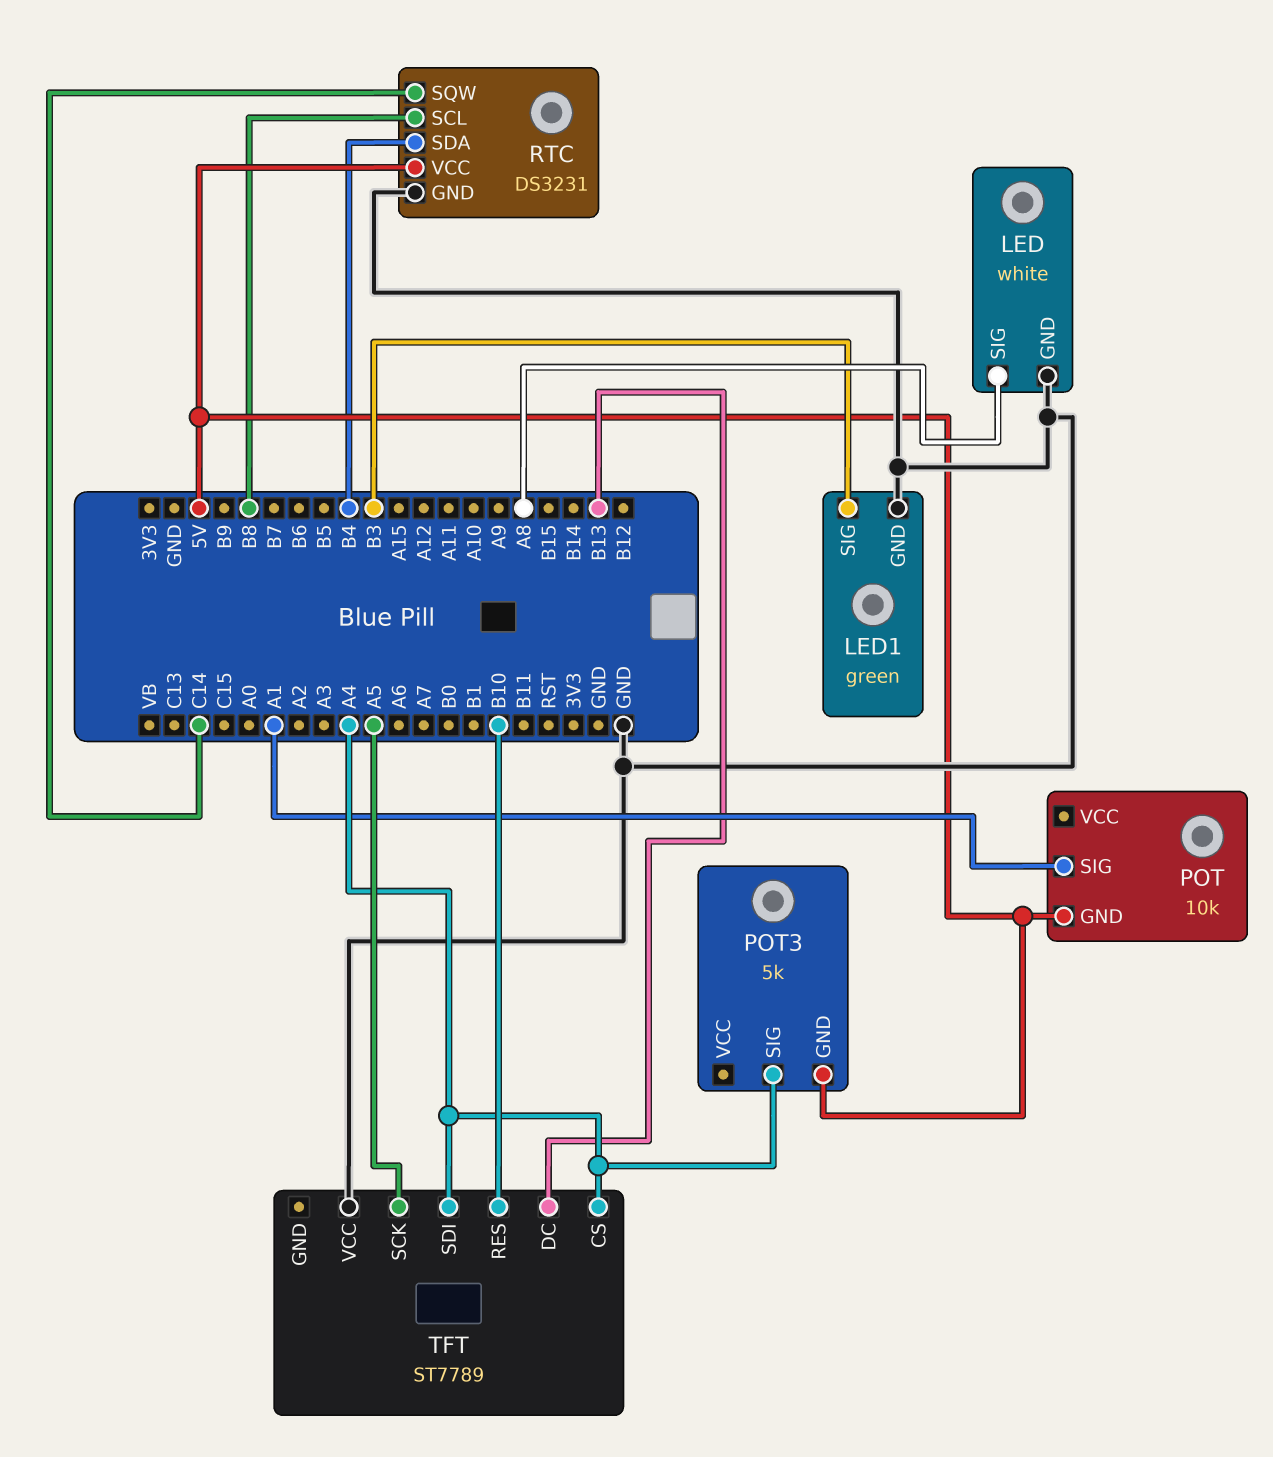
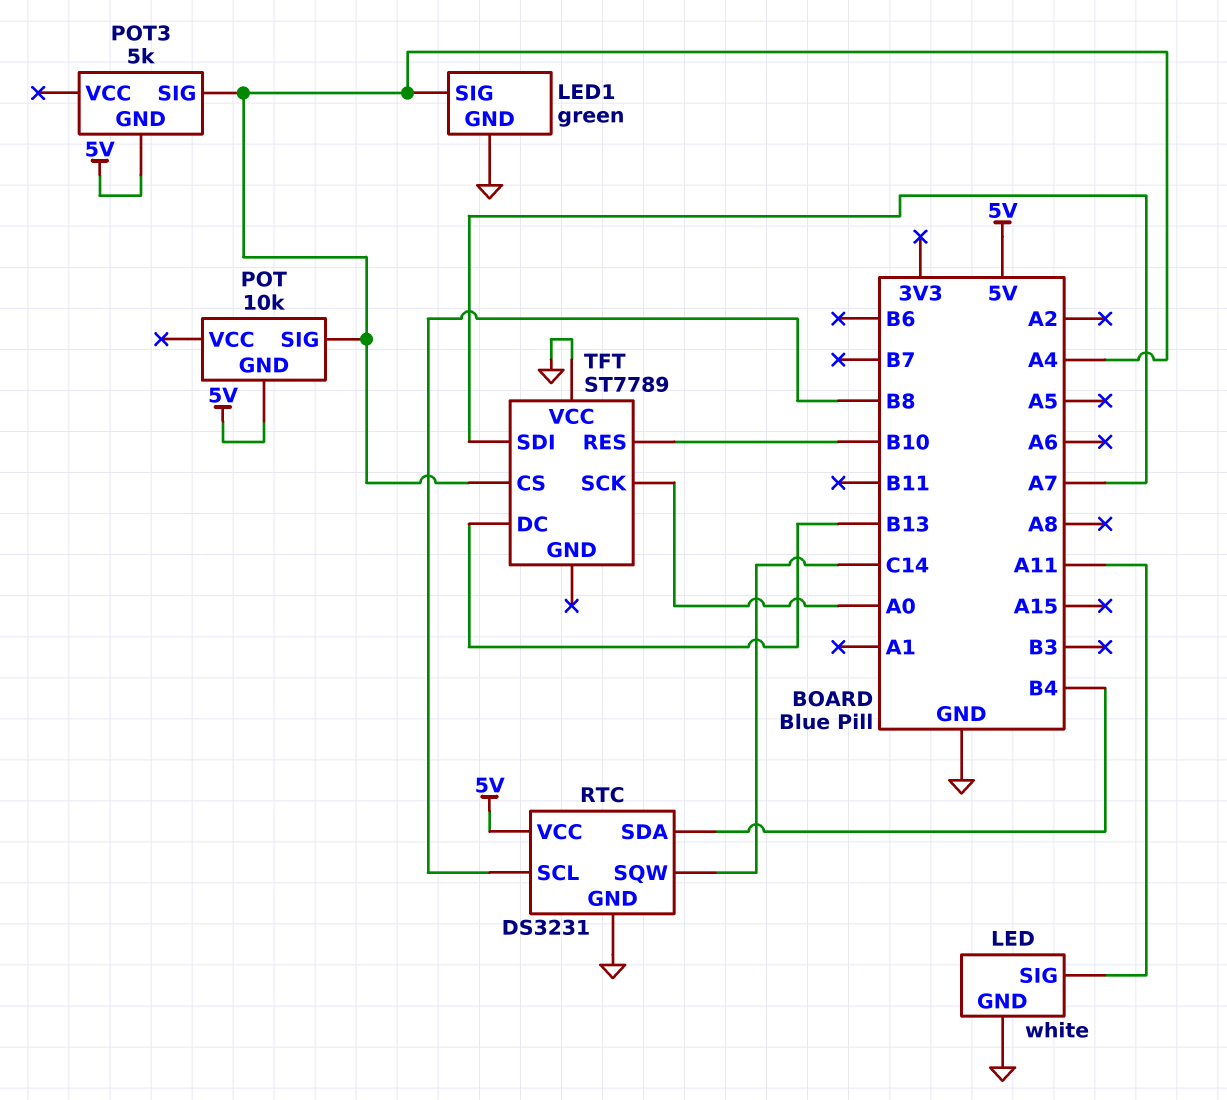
LED pin SIG: A8 -> A11
LED1 pin SIG: B3 -> A4
POT pin SIG: A1 -> A4
TFT pin SCK: A5 -> A0
TFT pin SDI: A4 -> A7

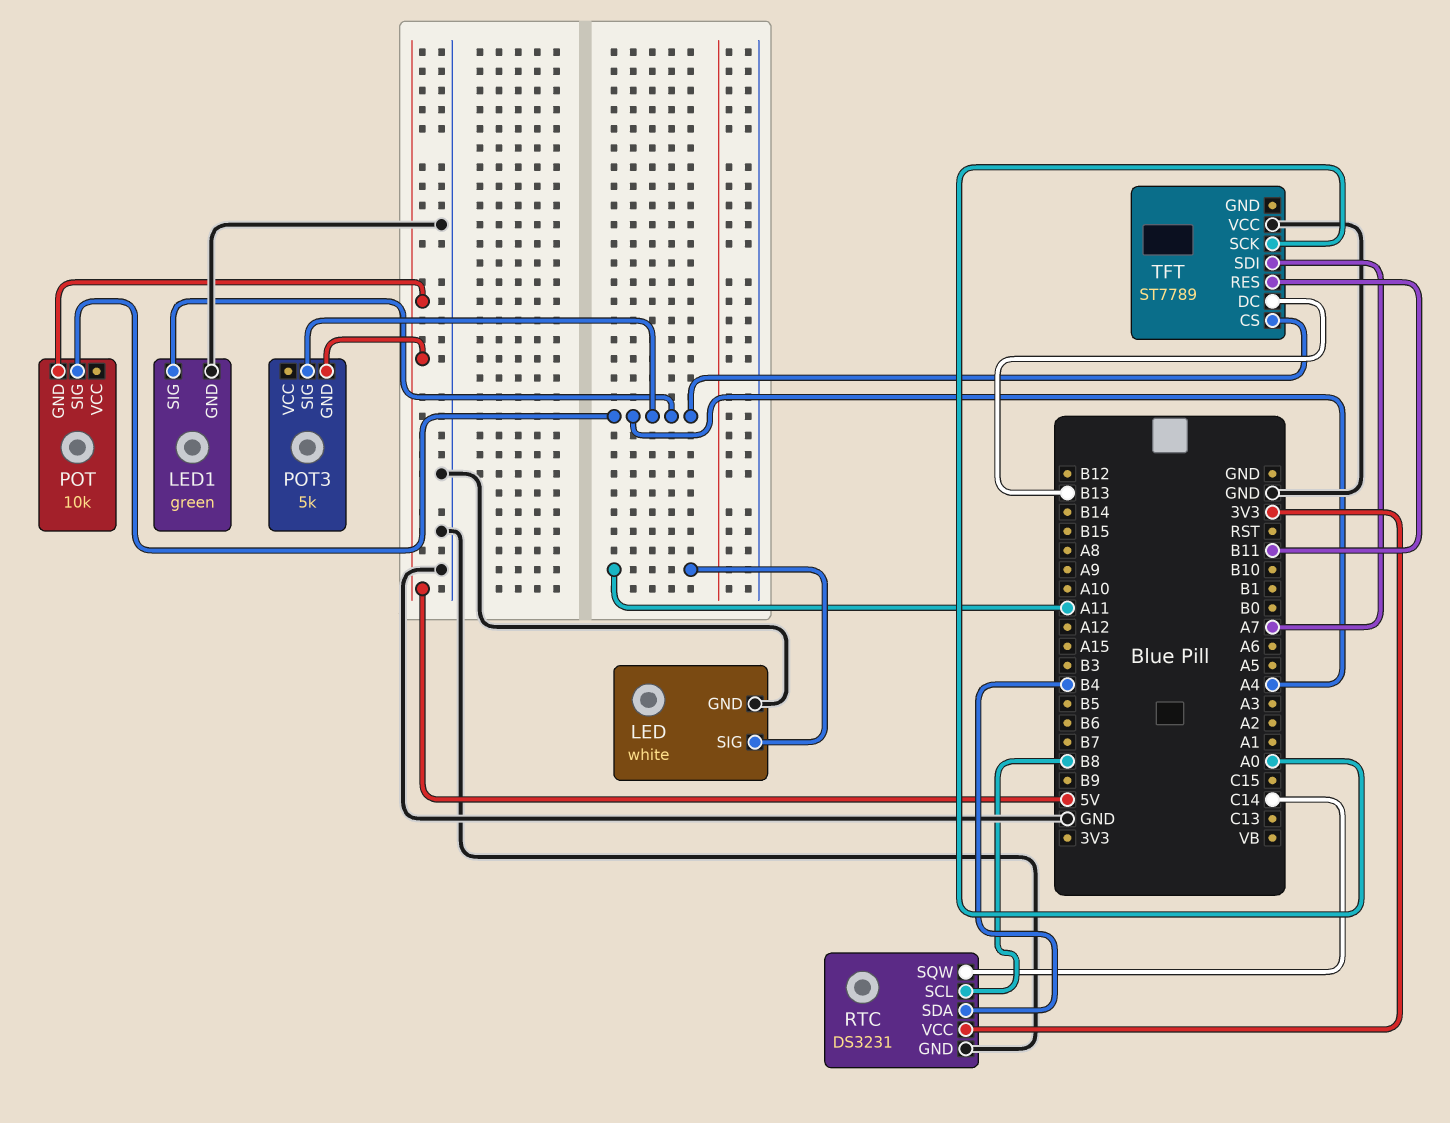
RTC pin VCC: 5V -> 3V3
TFT pin RES: B10 -> B11

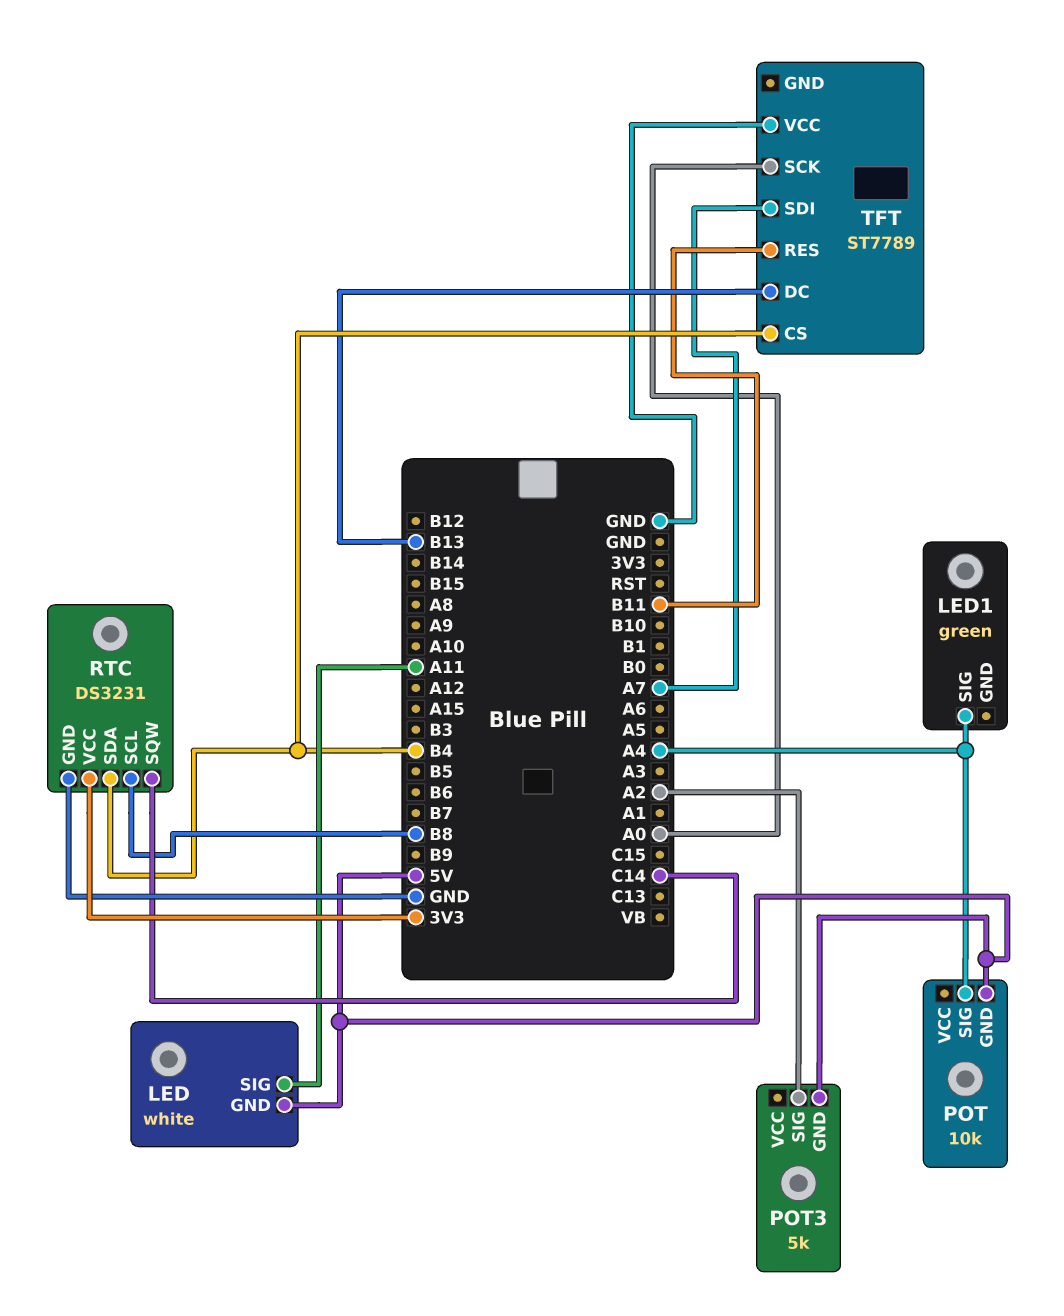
LED pin GND: GND -> 5V
LED1 pin GND: GND -> none
POT3 pin SIG: A4 -> A2
TFT pin CS: A4 -> B4

